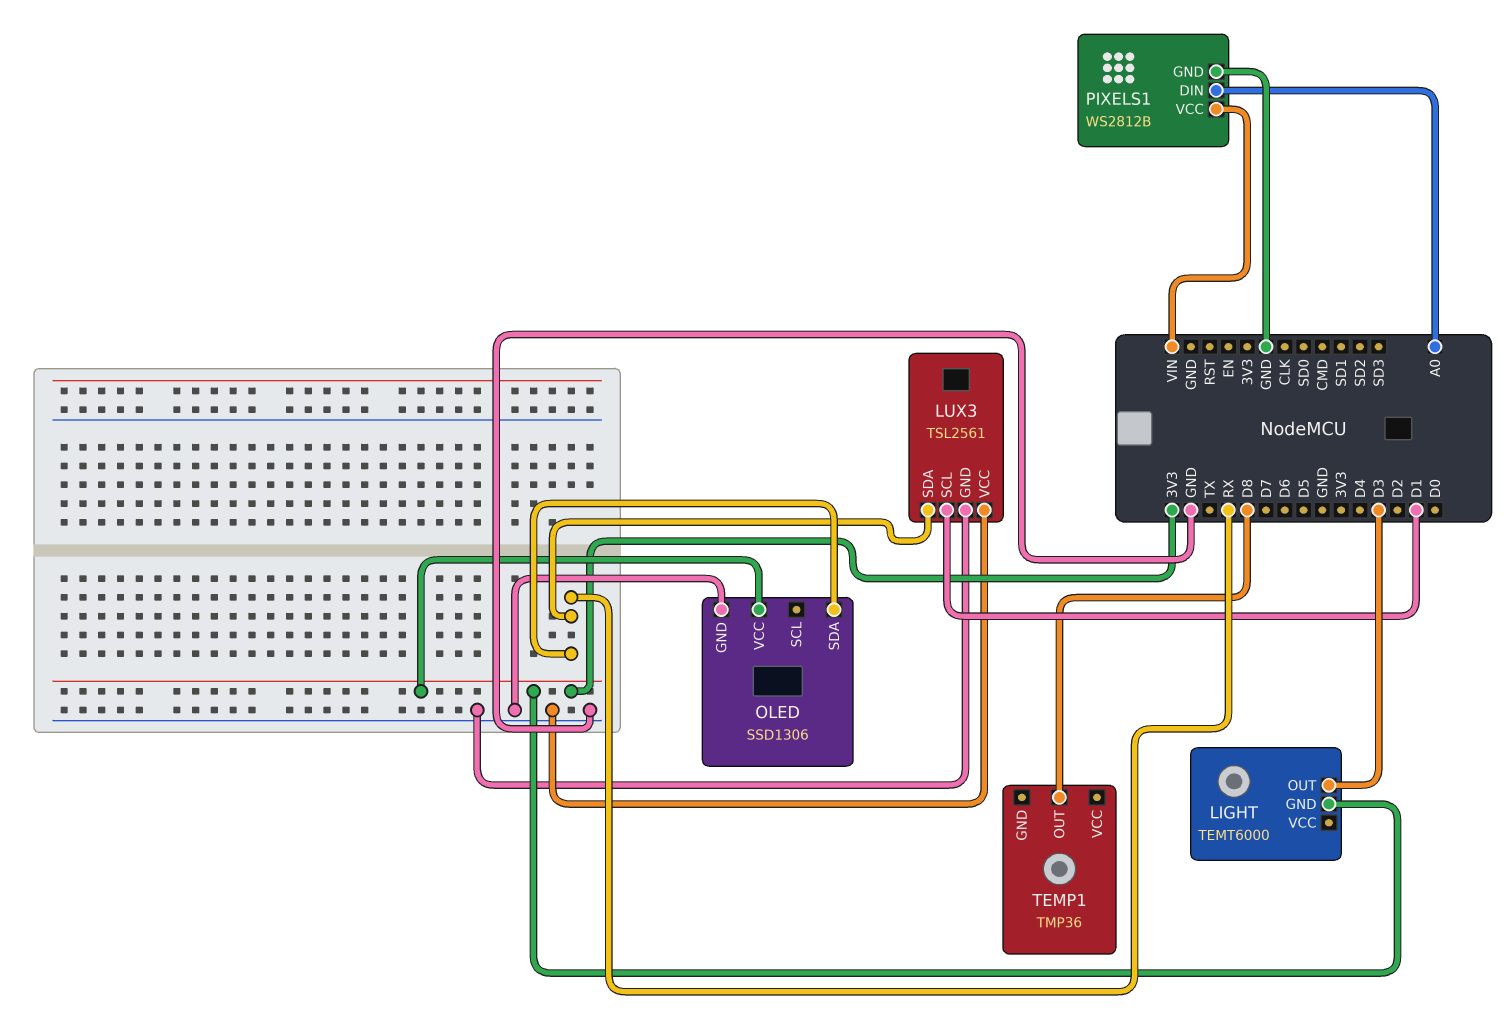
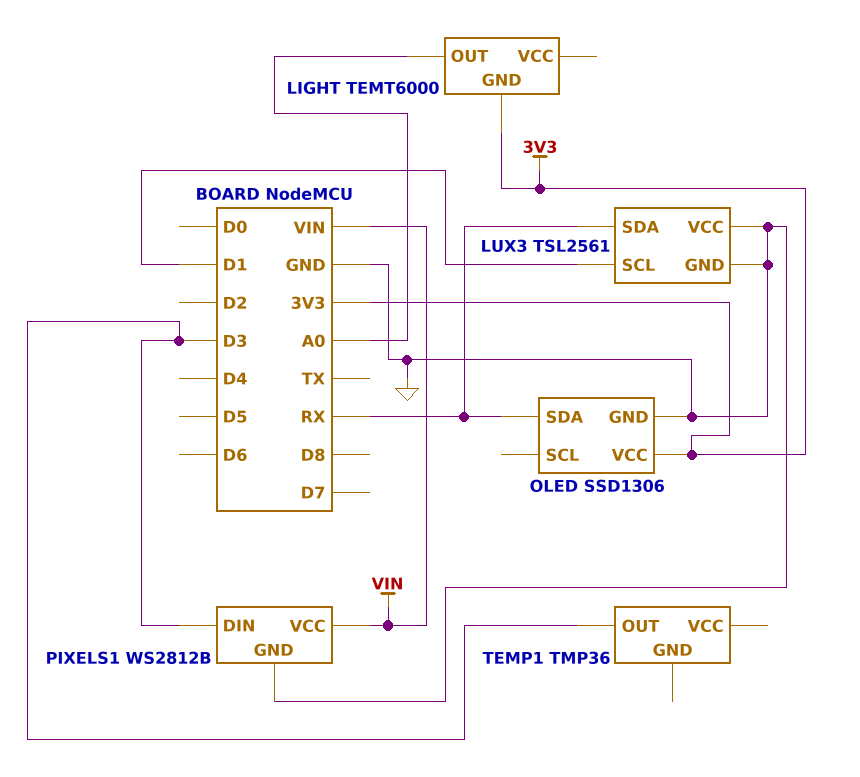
LIGHT pin OUT: D3 -> A0
PIXELS1 pin DIN: A0 -> D3
TEMP1 pin OUT: D8 -> D3

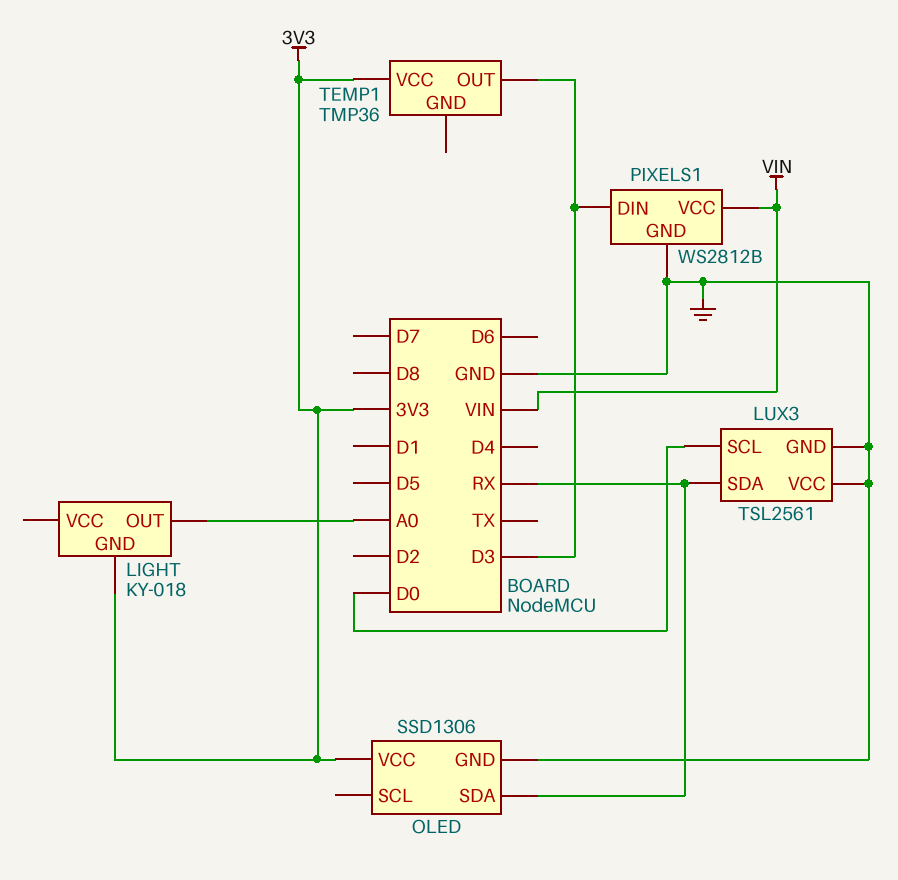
LIGHT: TEMT6000 -> KY-018
LUX3 pin SCL: D1 -> D0
TEMP1 pin VCC: none -> 3V3

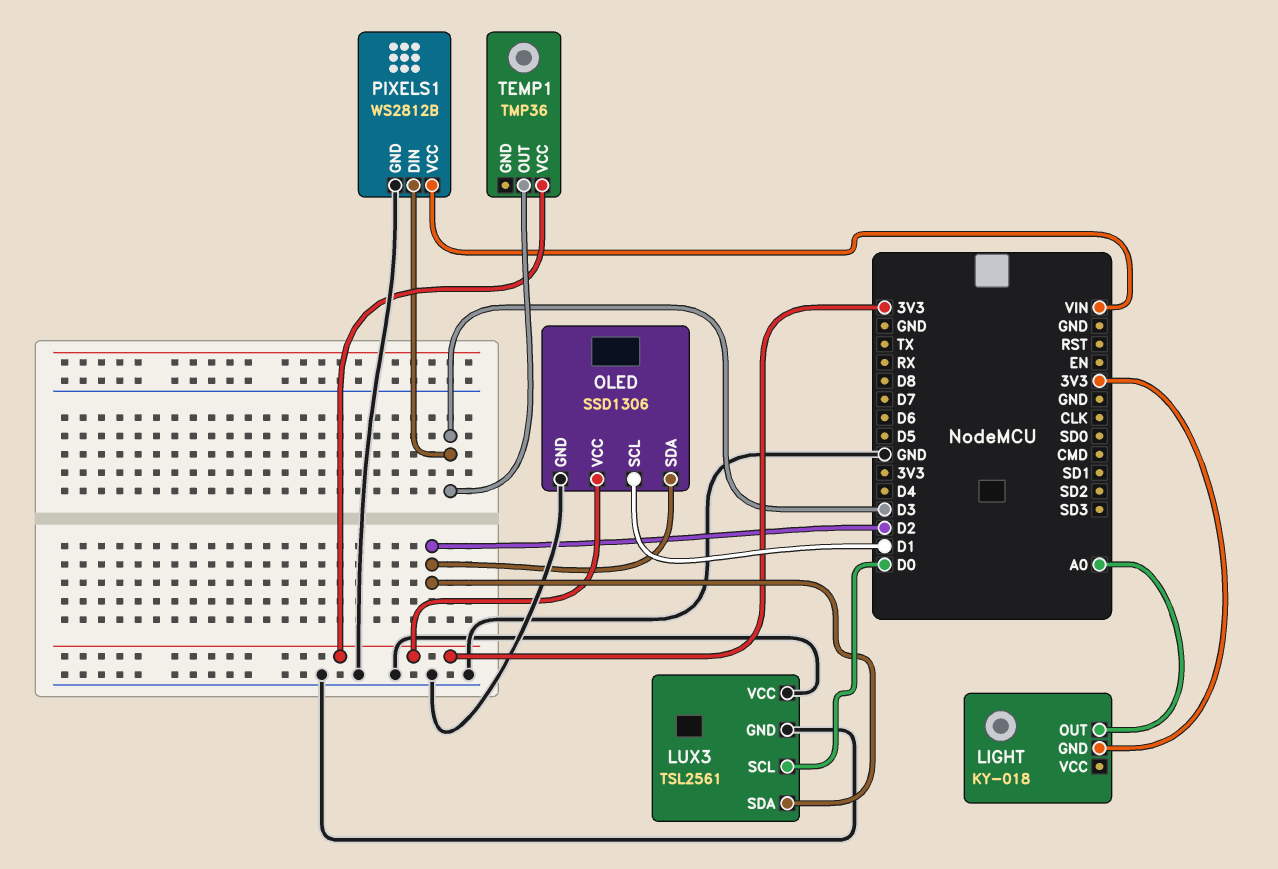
LUX3 pin SDA: RX -> D2
OLED pin SCL: none -> D1
OLED pin SDA: RX -> D2

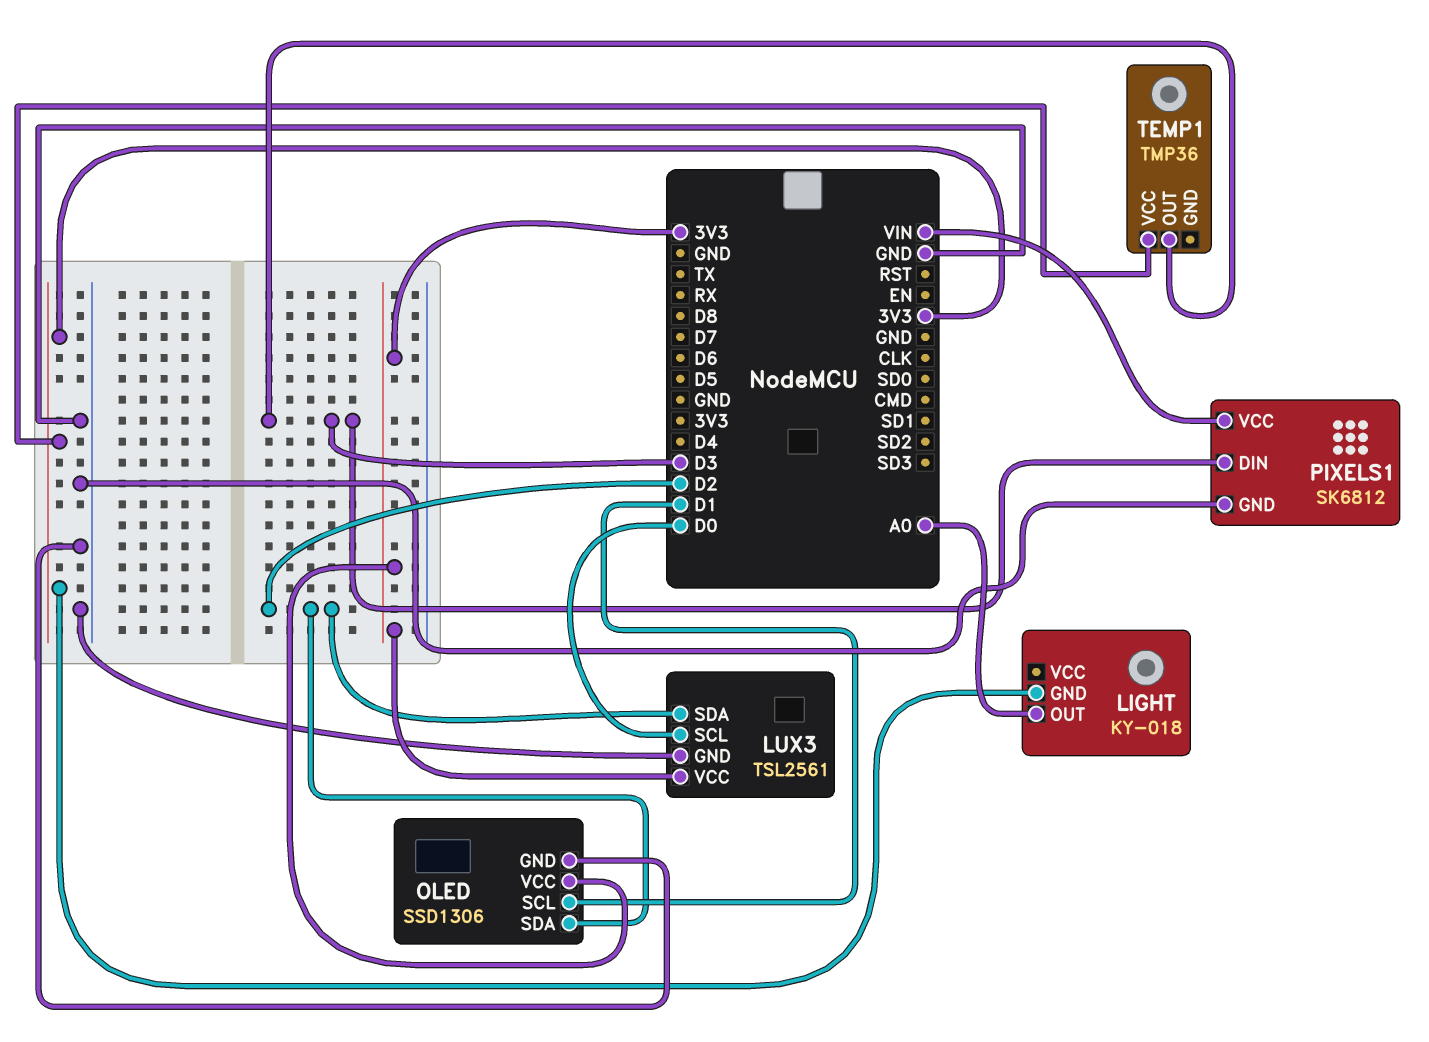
LUX3 pin VCC: GND -> 3V3
PIXELS1: WS2812B -> SK6812

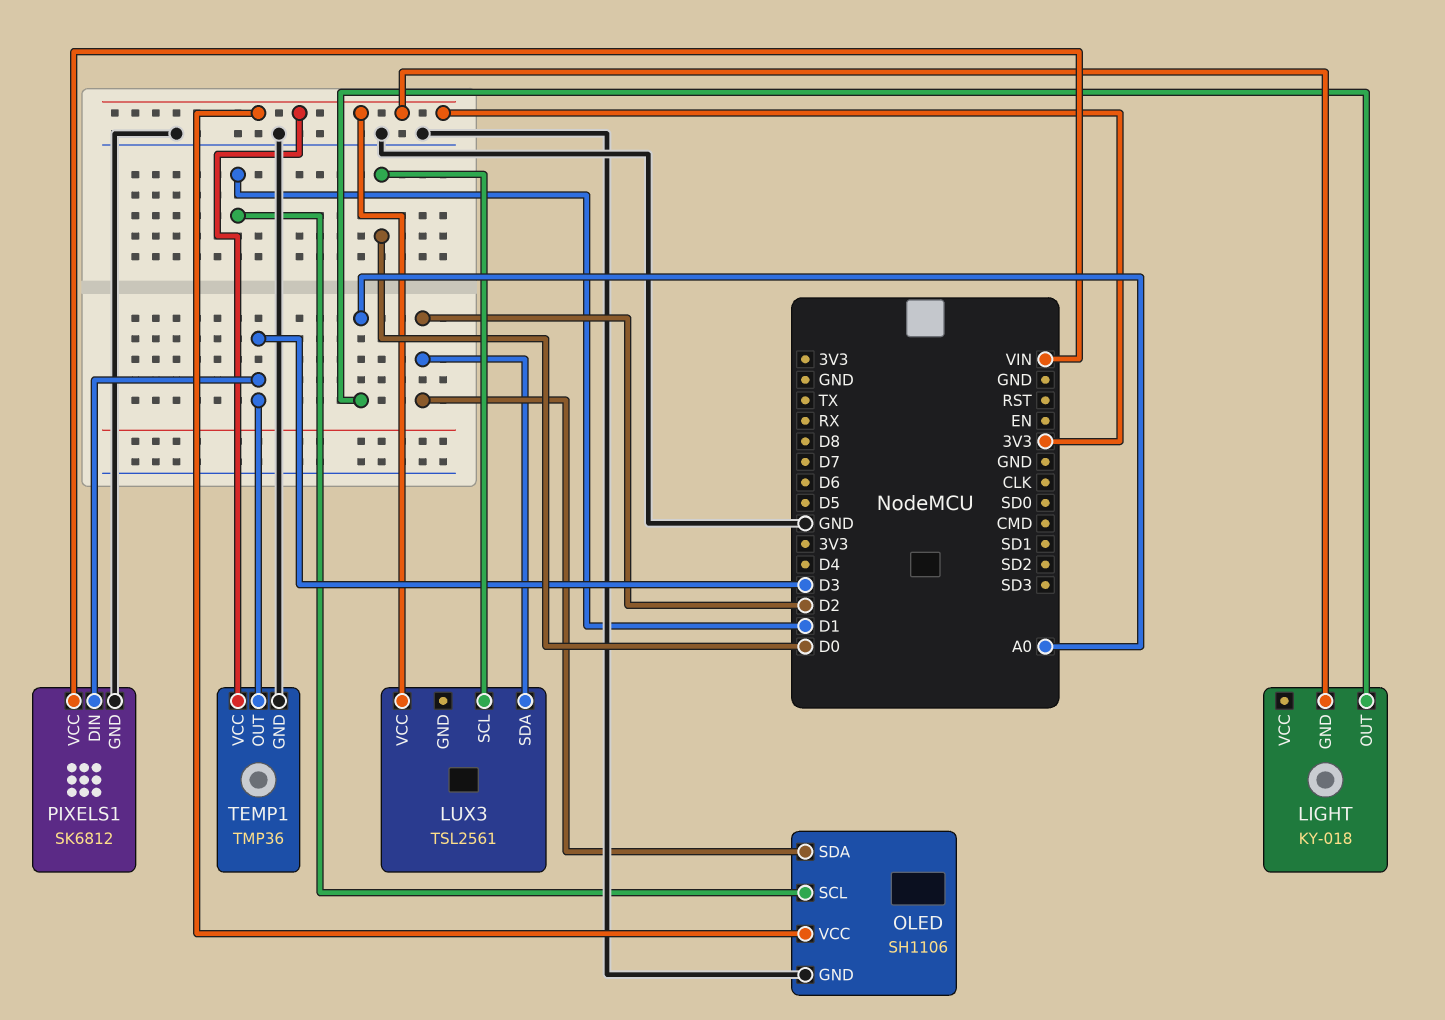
LUX3 pin GND: GND -> none
OLED: SSD1306 -> SH1106
TEMP1 pin GND: none -> GND

